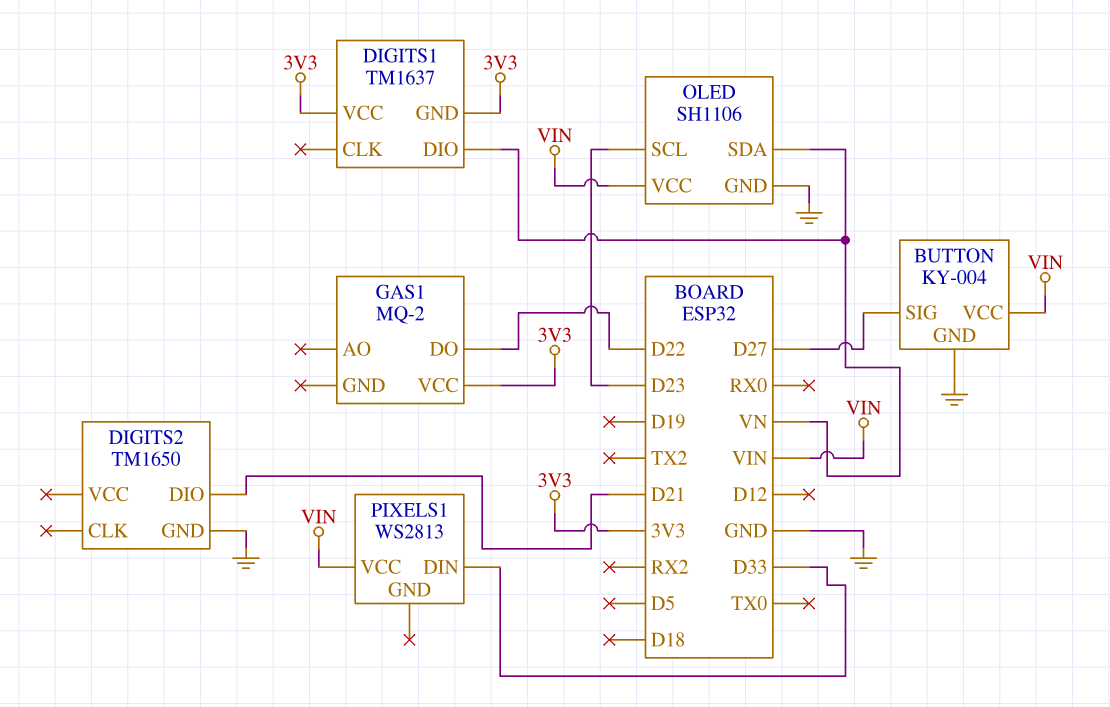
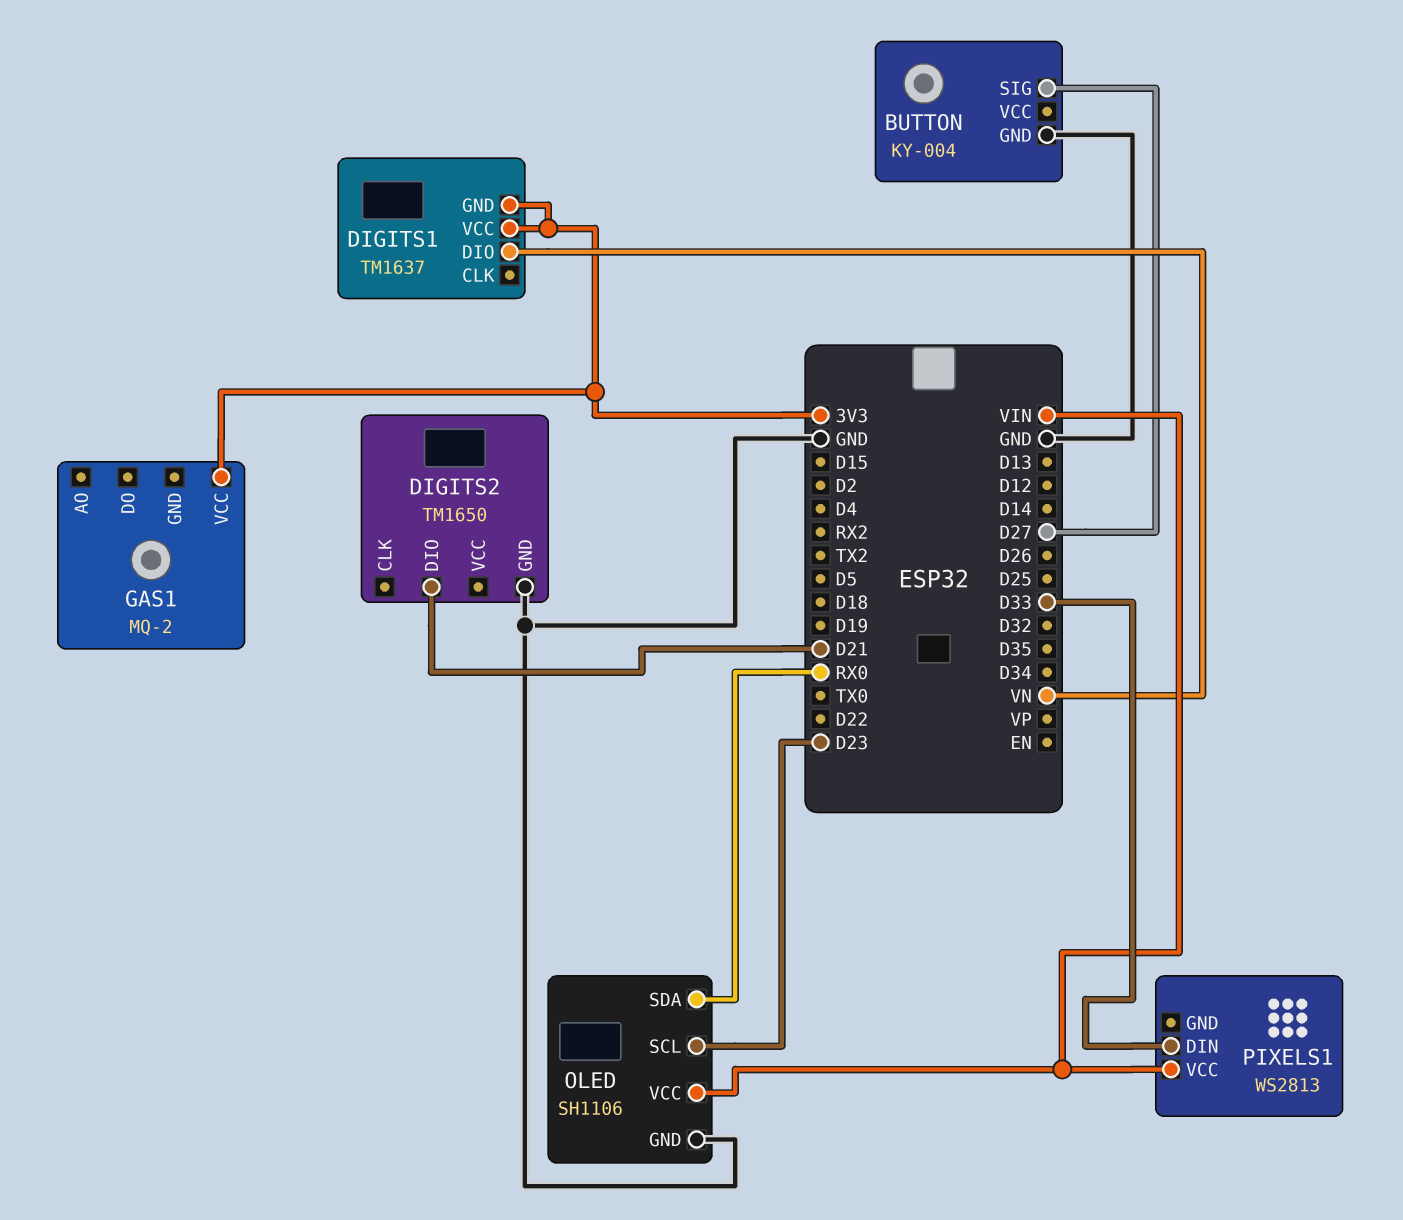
BUTTON pin VCC: VIN -> none
GAS1 pin DO: D22 -> none
OLED pin SDA: VN -> RX0

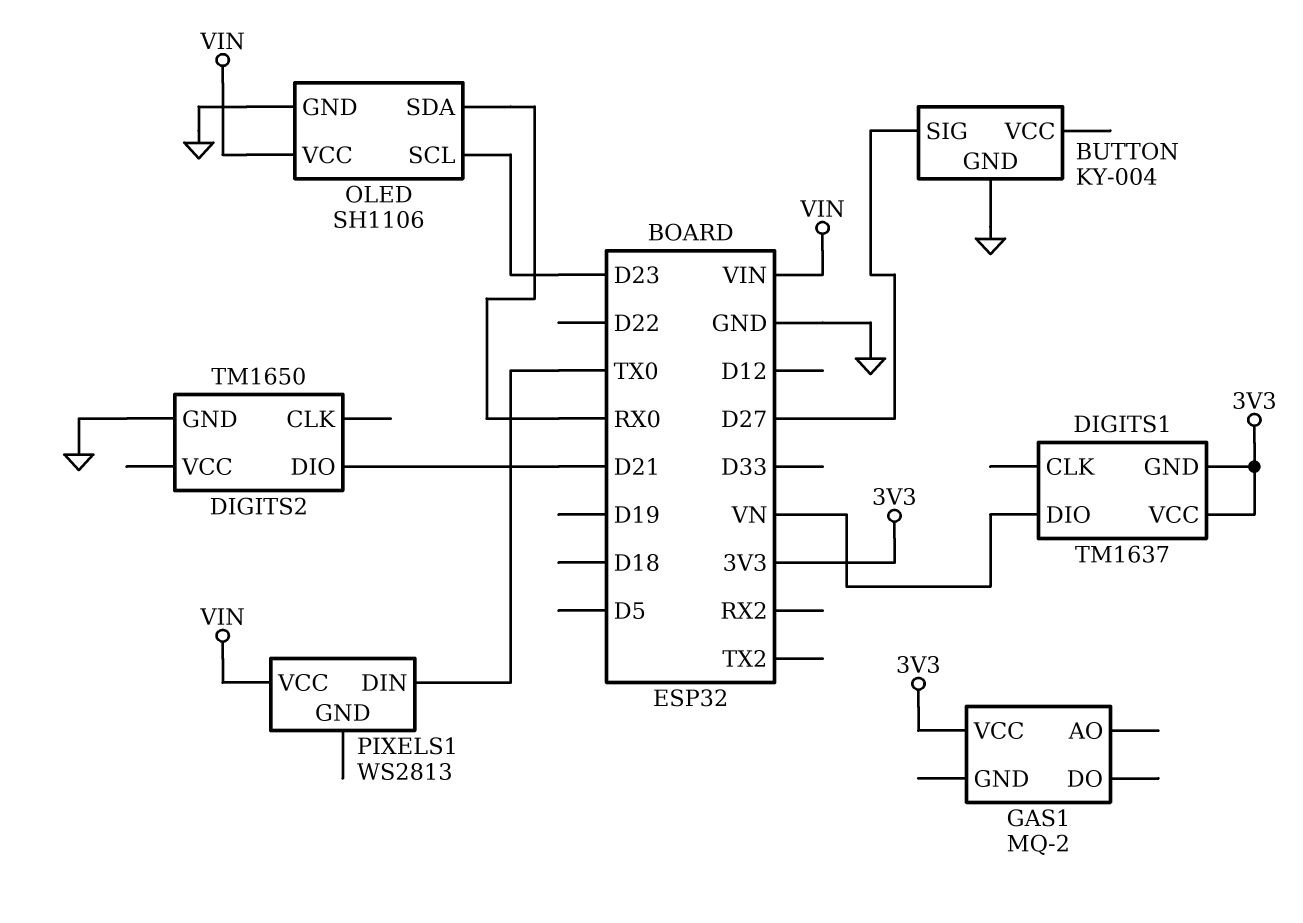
PIXELS1 pin DIN: D33 -> TX0

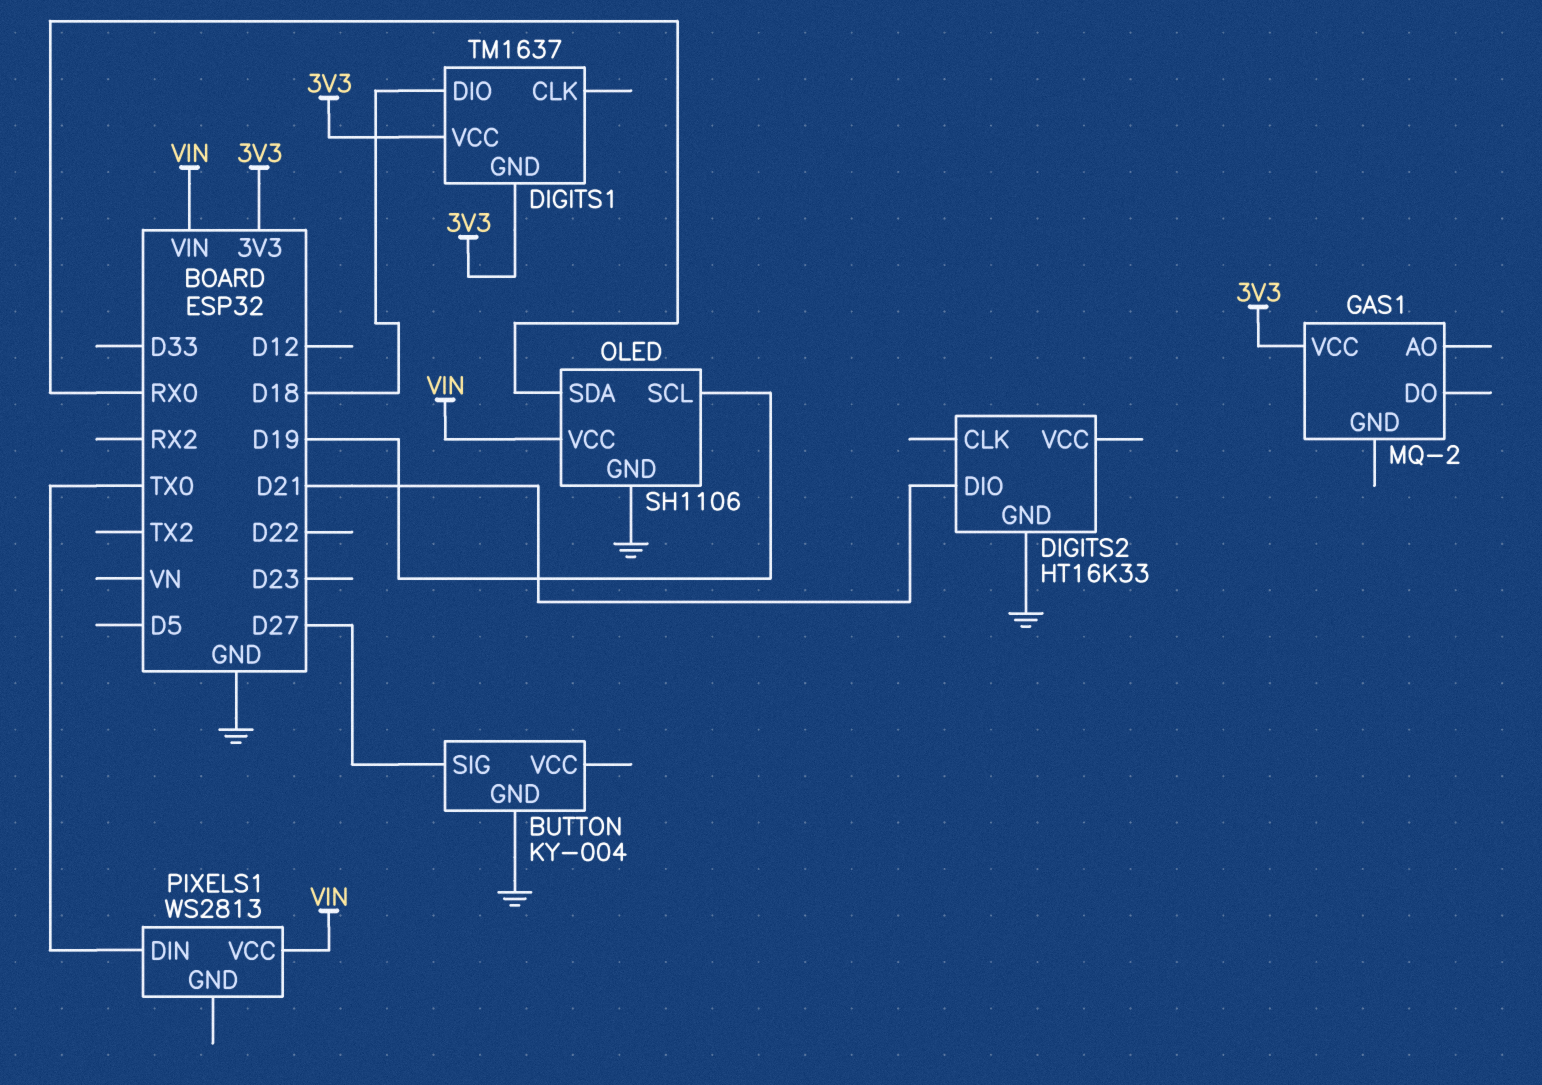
DIGITS1 pin DIO: VN -> D18
DIGITS2: TM1650 -> HT16K33
OLED pin SCL: D23 -> D19

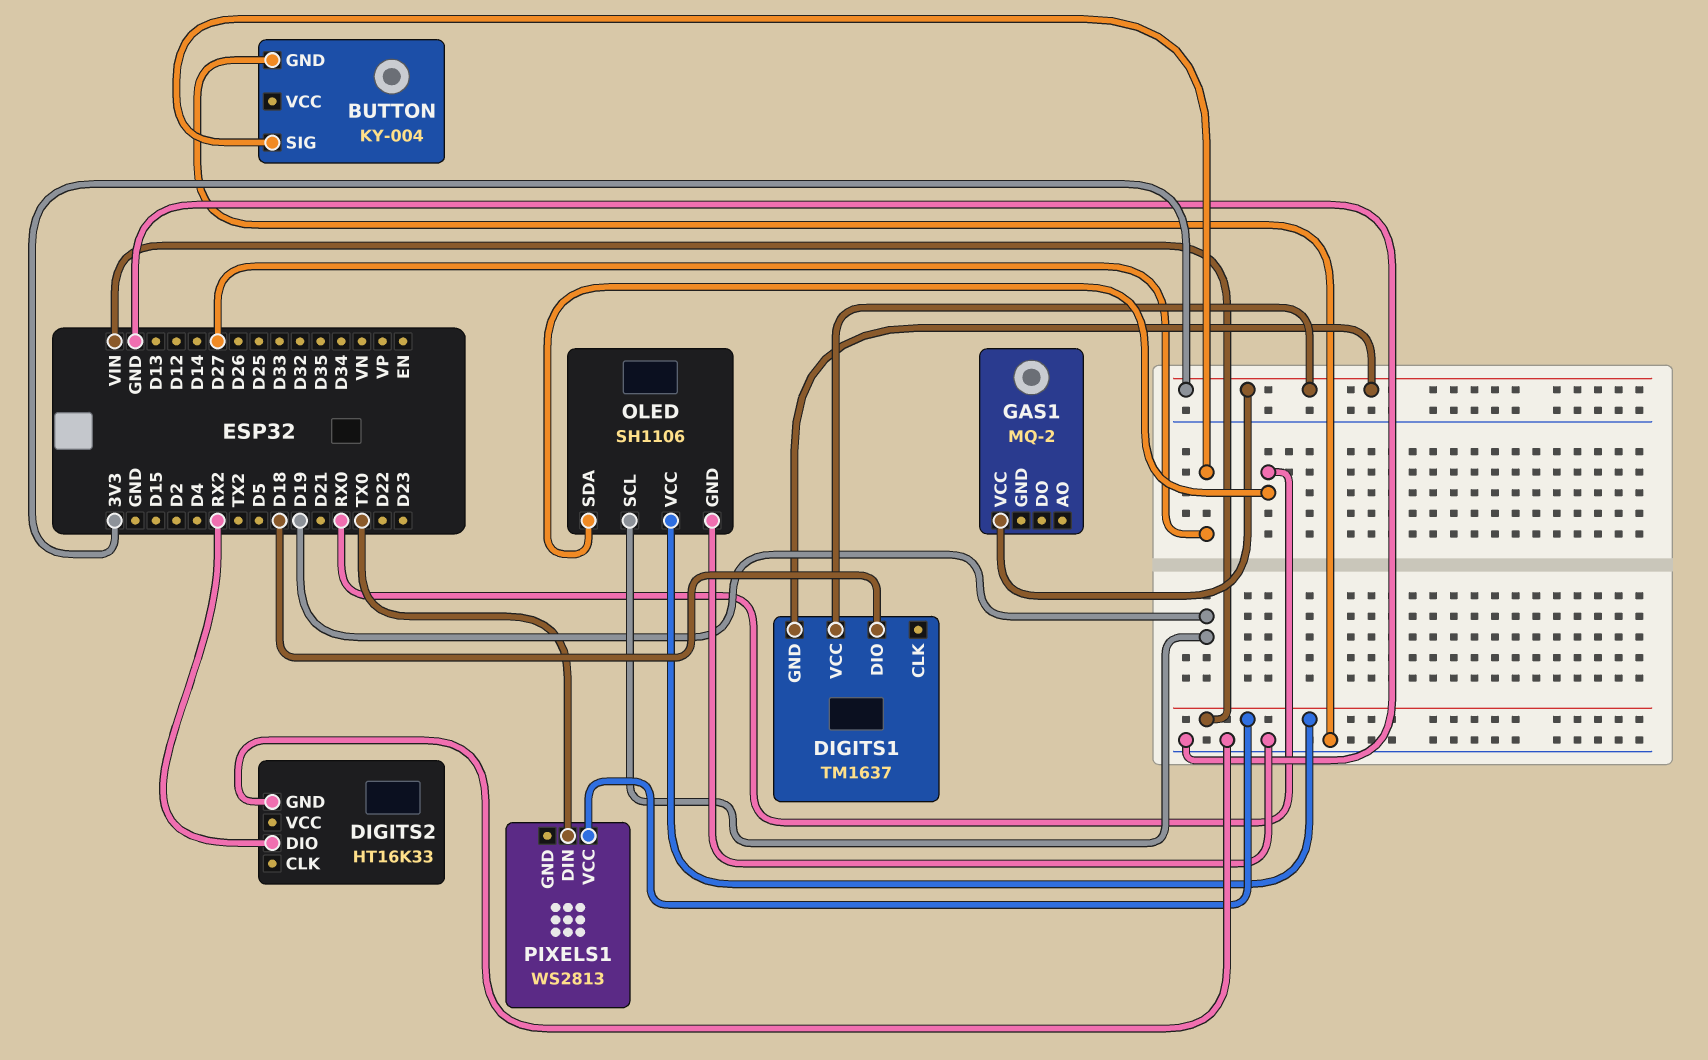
DIGITS2 pin DIO: D21 -> RX2

